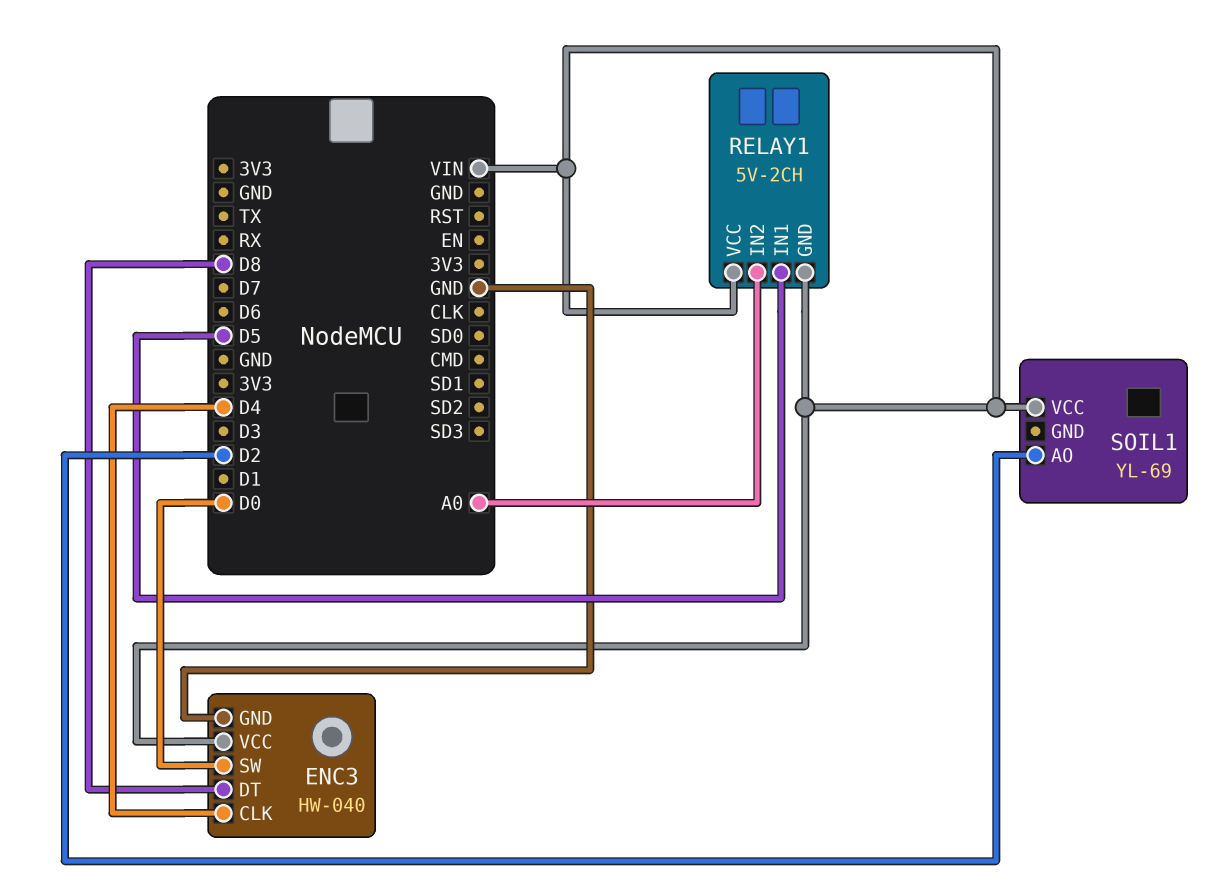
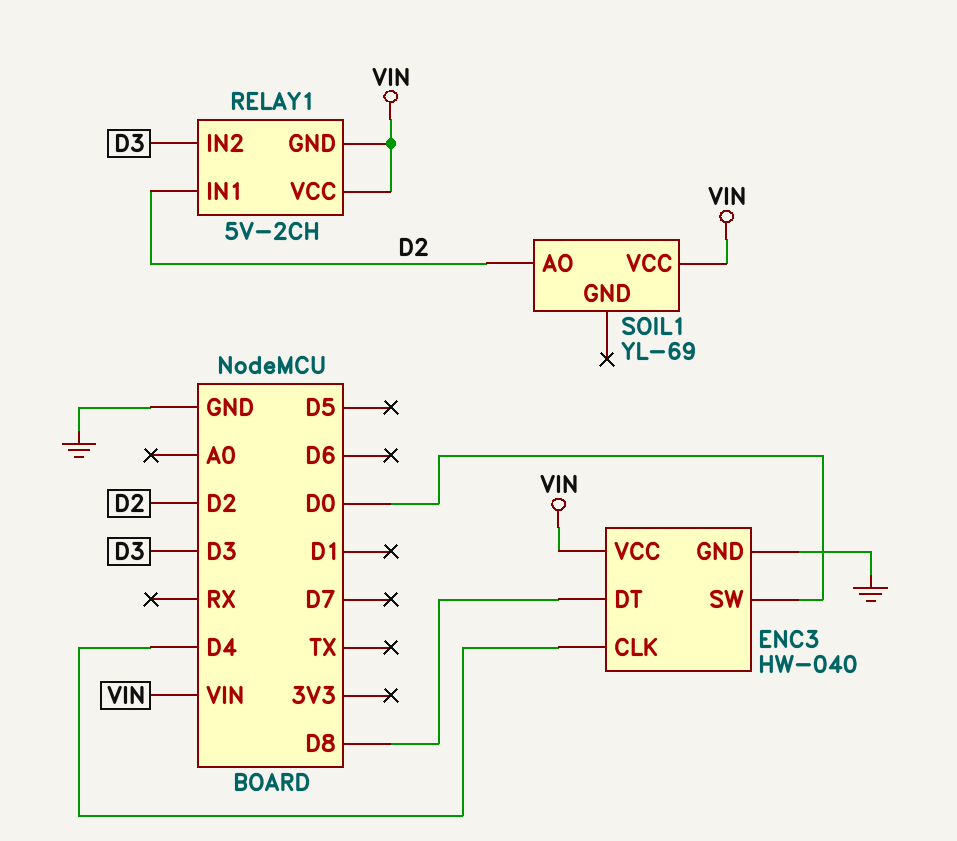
RELAY1 pin IN1: D5 -> D2
RELAY1 pin IN2: A0 -> D3

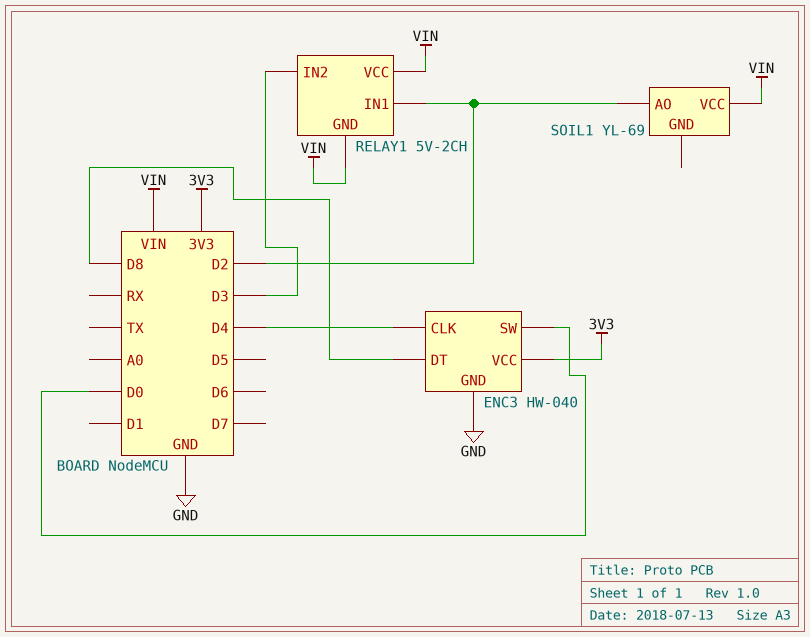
ENC3 pin VCC: VIN -> 3V3

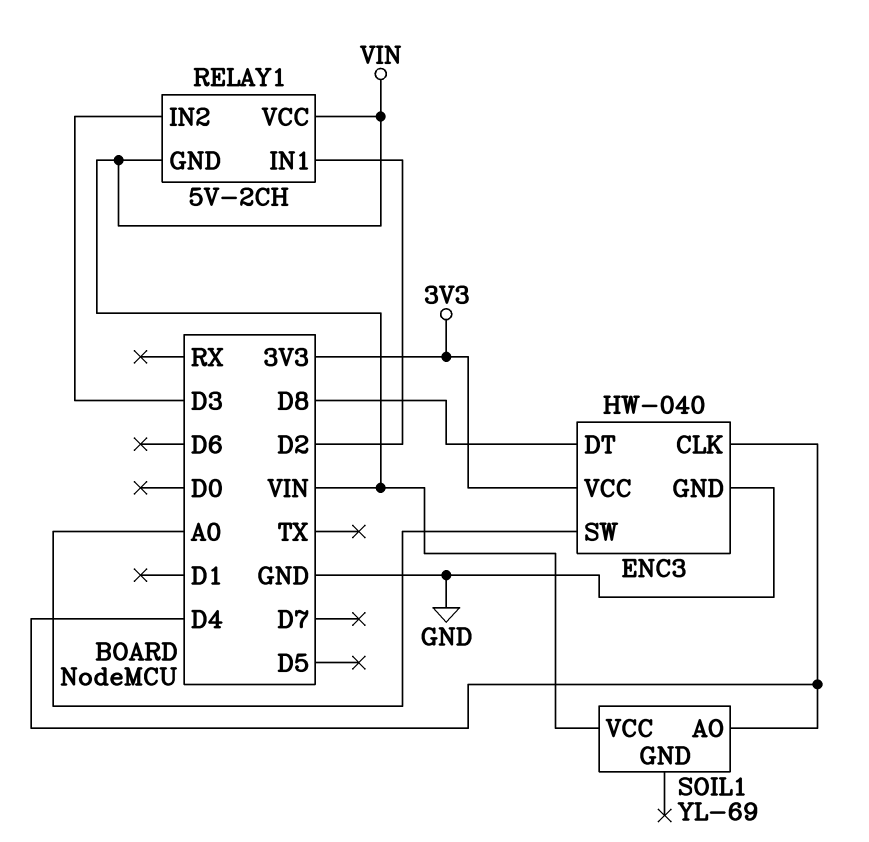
ENC3 pin SW: D0 -> A0
SOIL1 pin AO: D2 -> D4

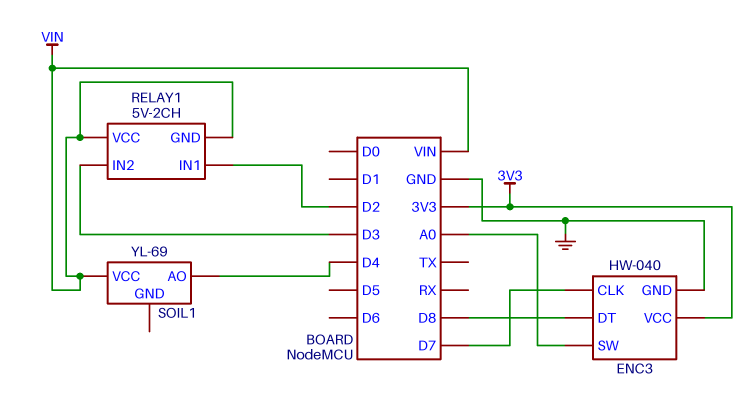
ENC3 pin CLK: D4 -> D7

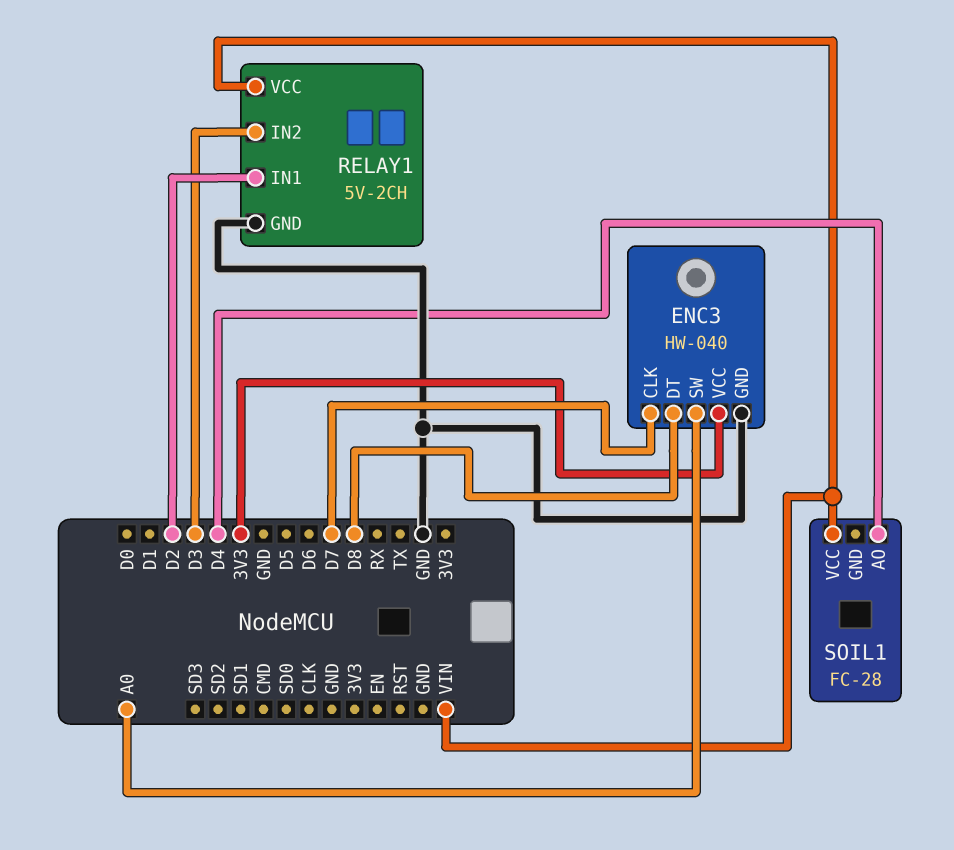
RELAY1 pin GND: VIN -> GND
SOIL1: YL-69 -> FC-28

